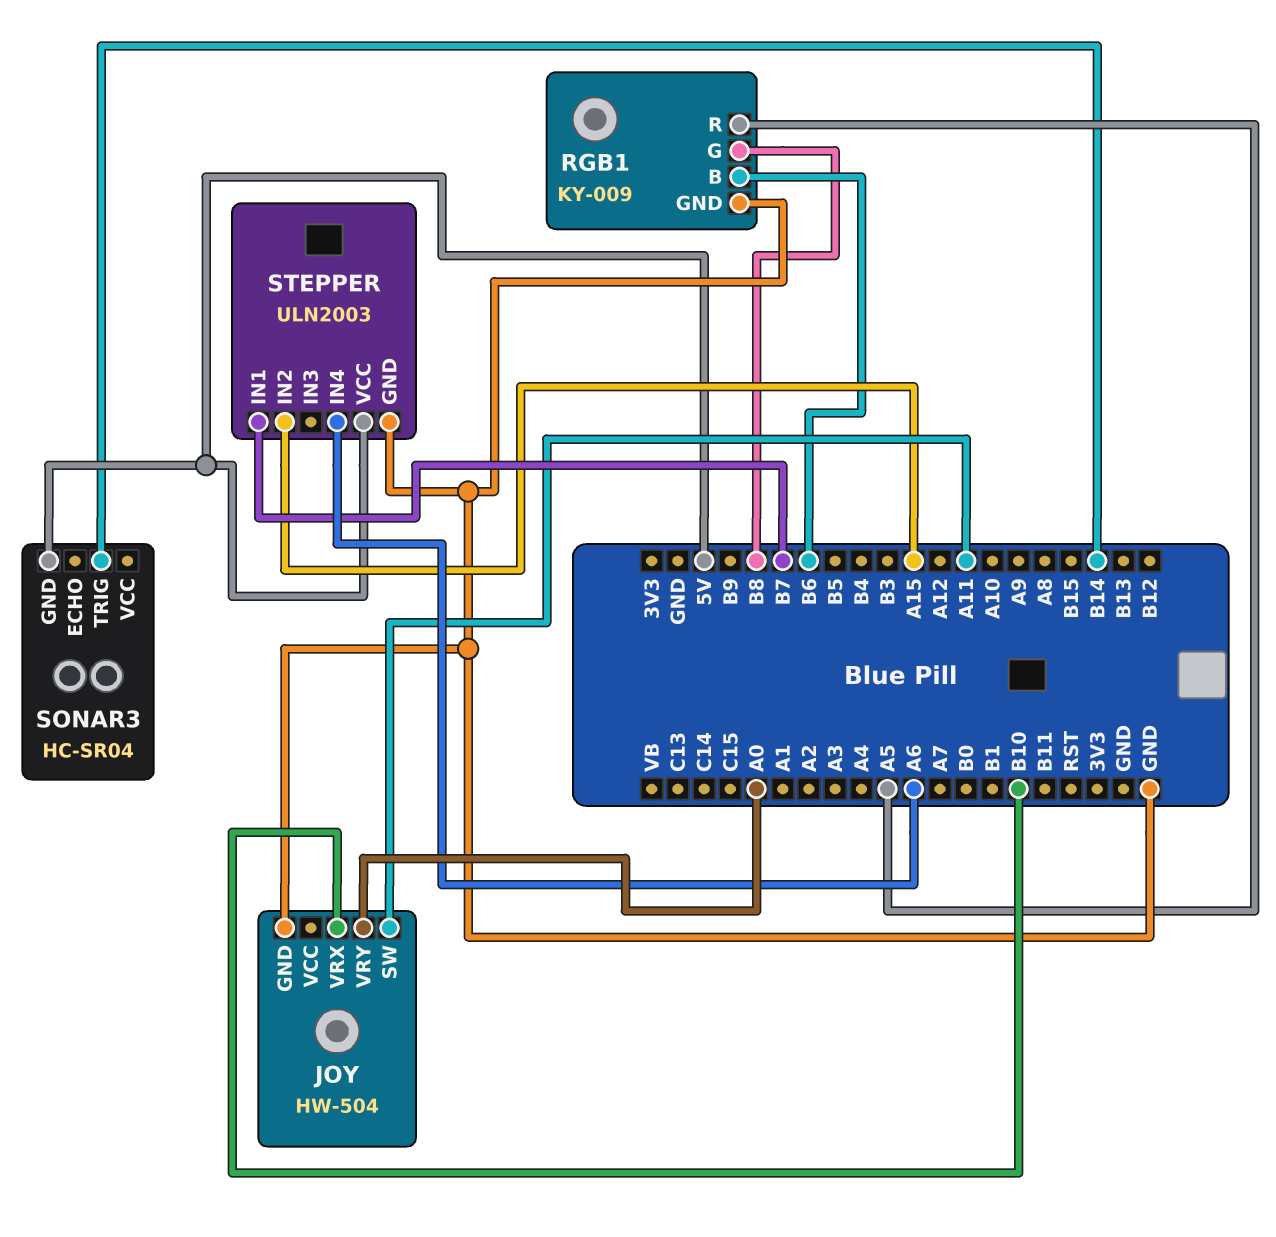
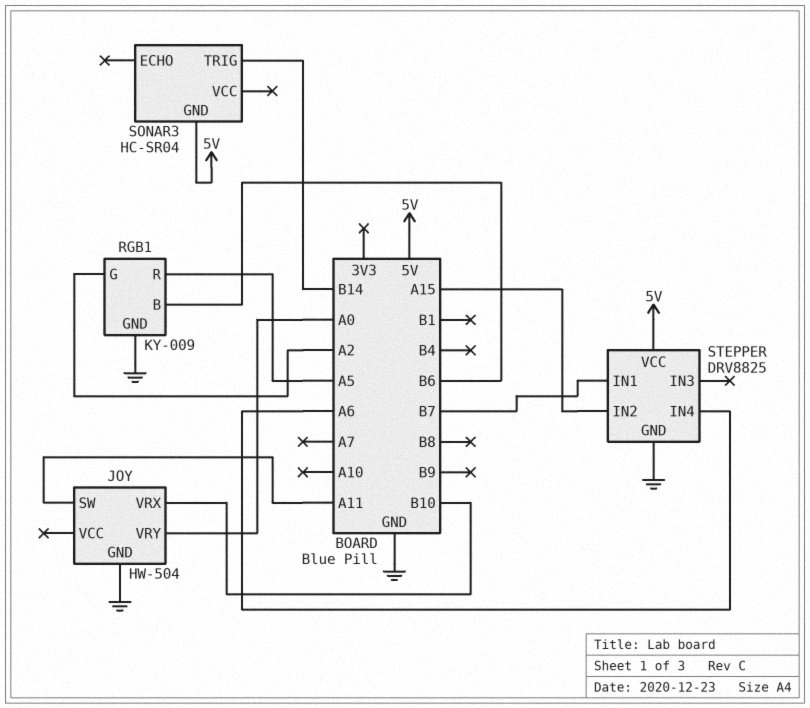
RGB1 pin G: B8 -> A2
STEPPER: ULN2003 -> DRV8825

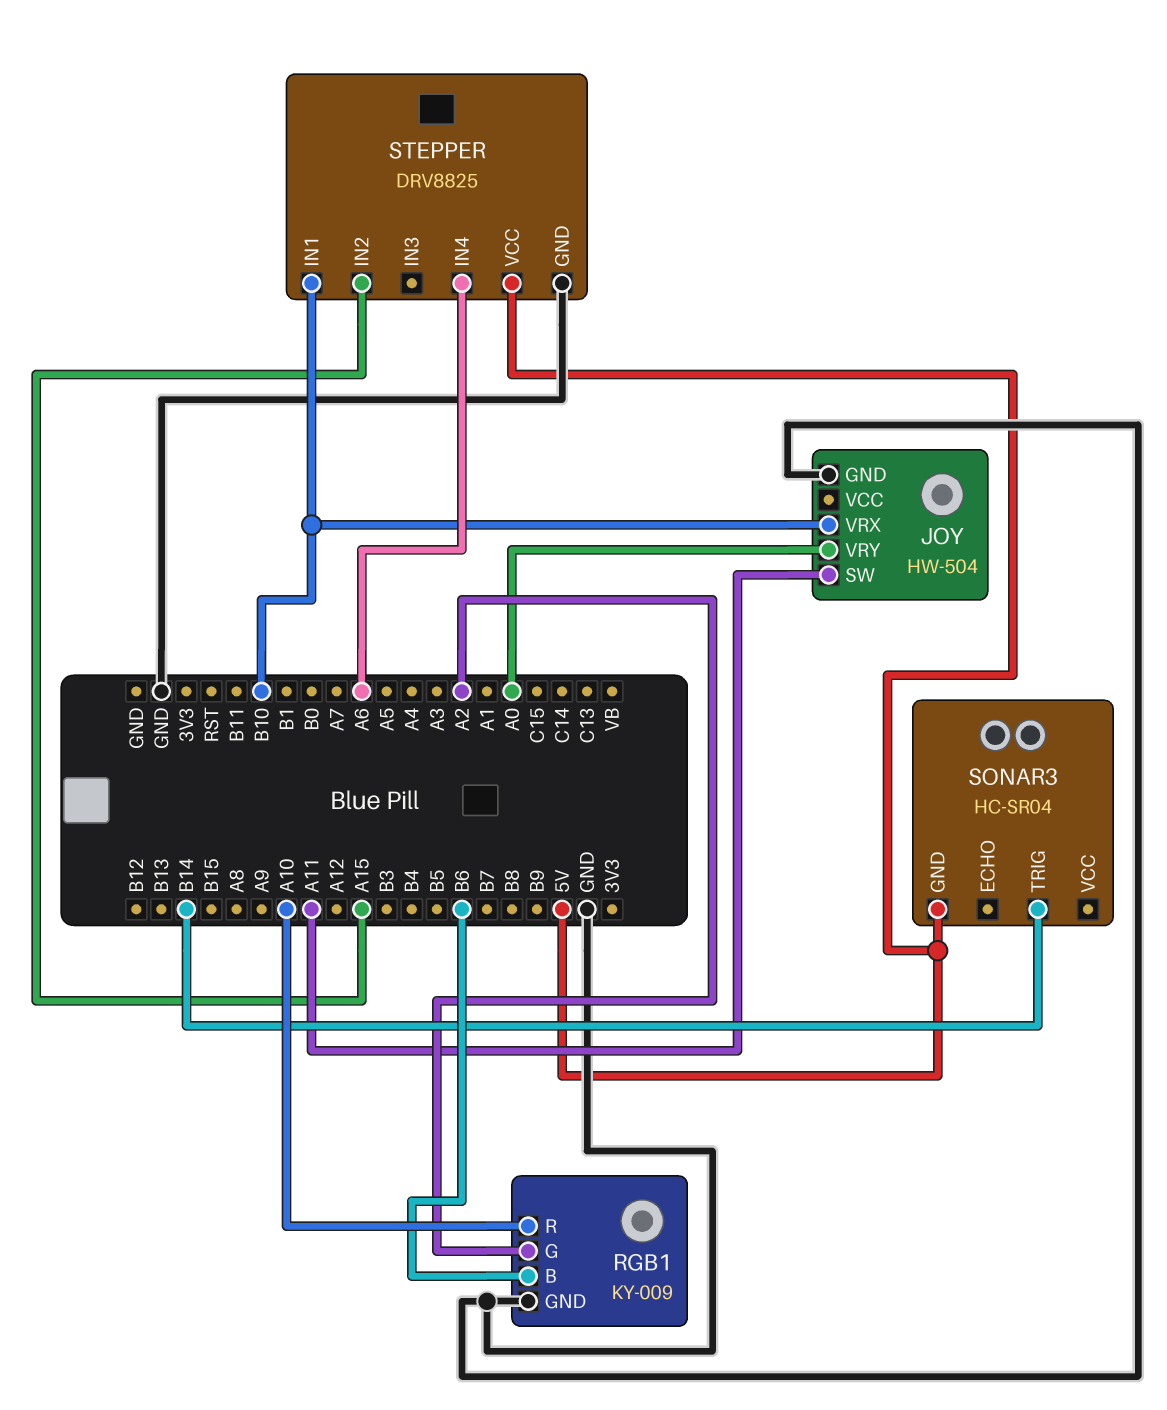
RGB1 pin R: A5 -> A10
STEPPER pin IN1: B7 -> B10

